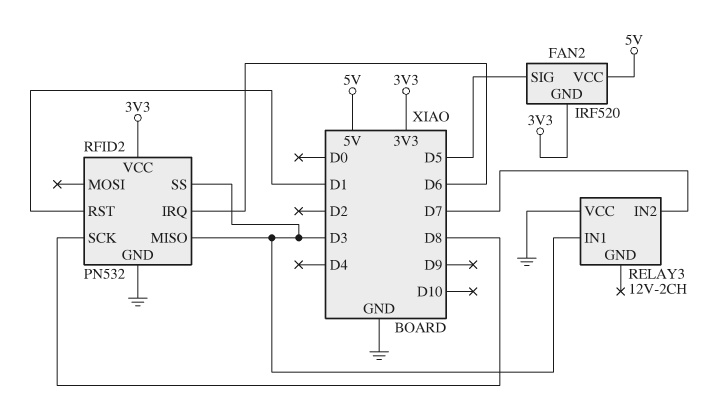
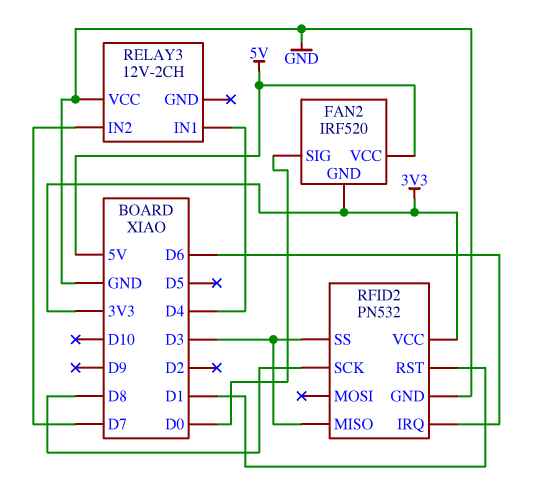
FAN2 pin SIG: D5 -> D0
RELAY3 pin IN1: D3 -> D4

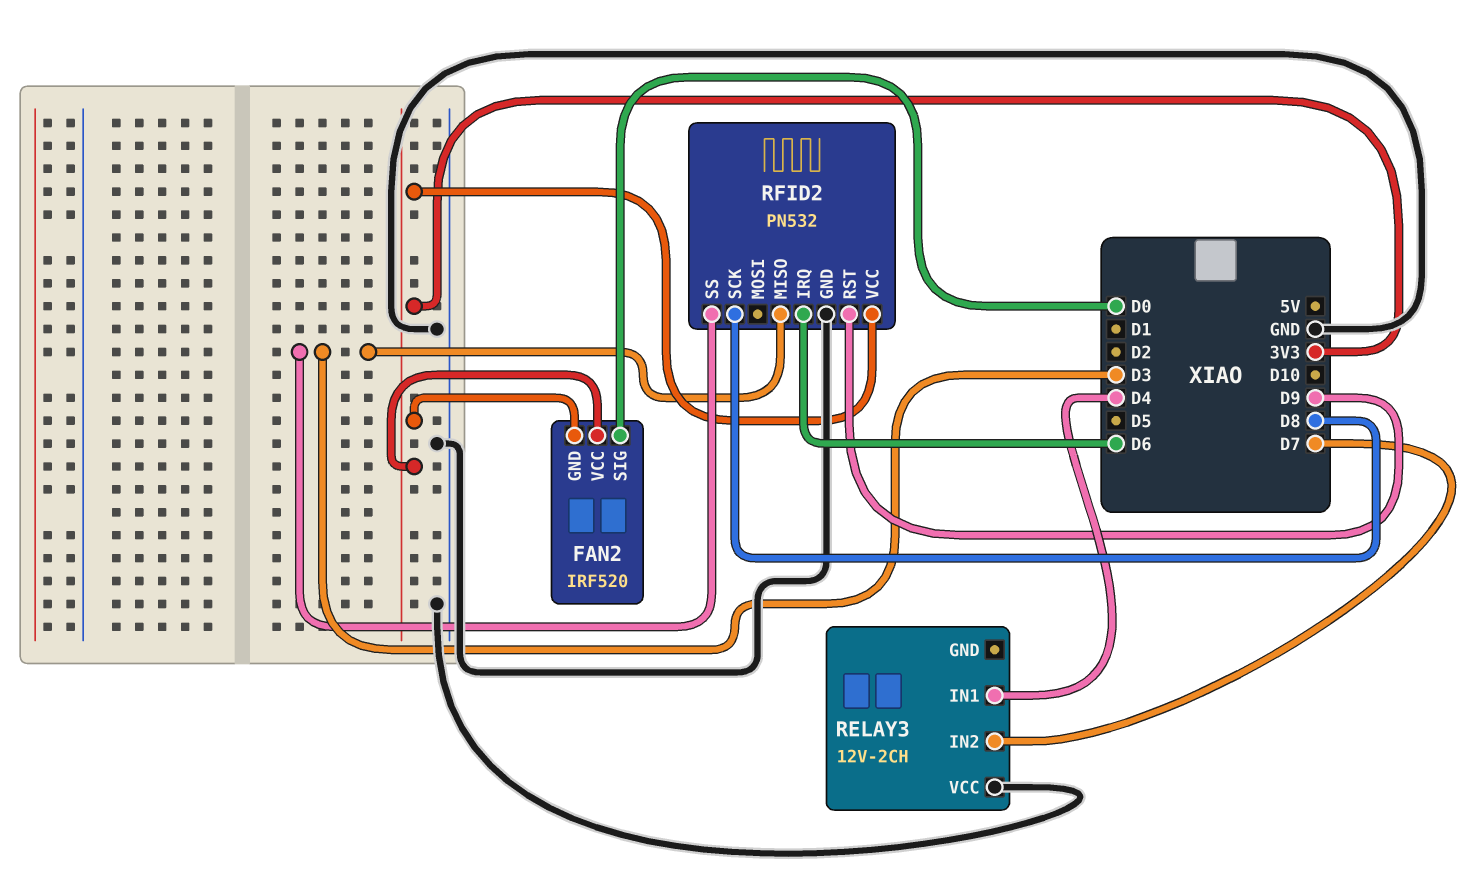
FAN2 pin VCC: 5V -> 3V3
RFID2 pin RST: D1 -> D9

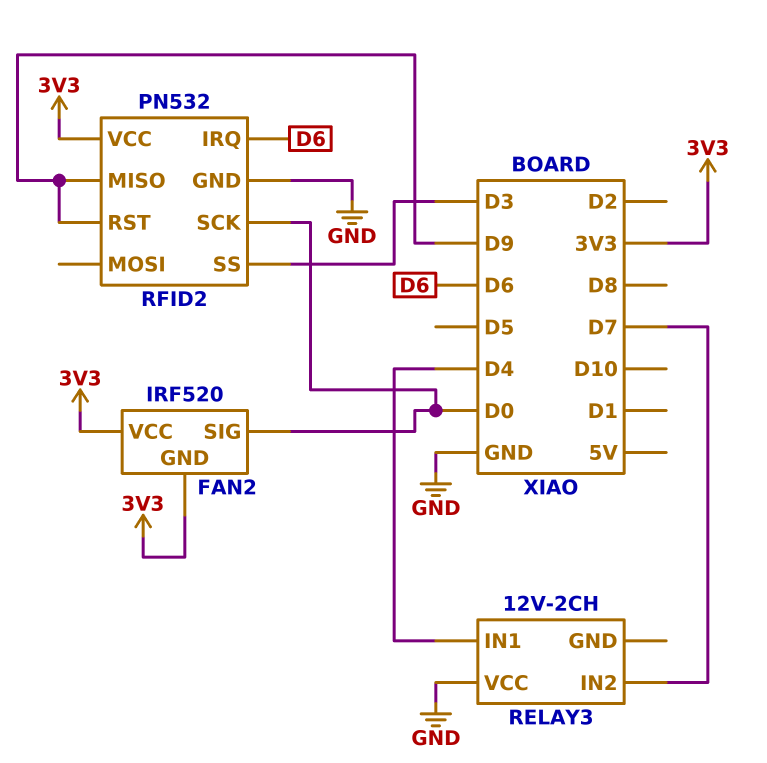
RFID2 pin MISO: D3 -> D9
RFID2 pin SCK: D8 -> D0

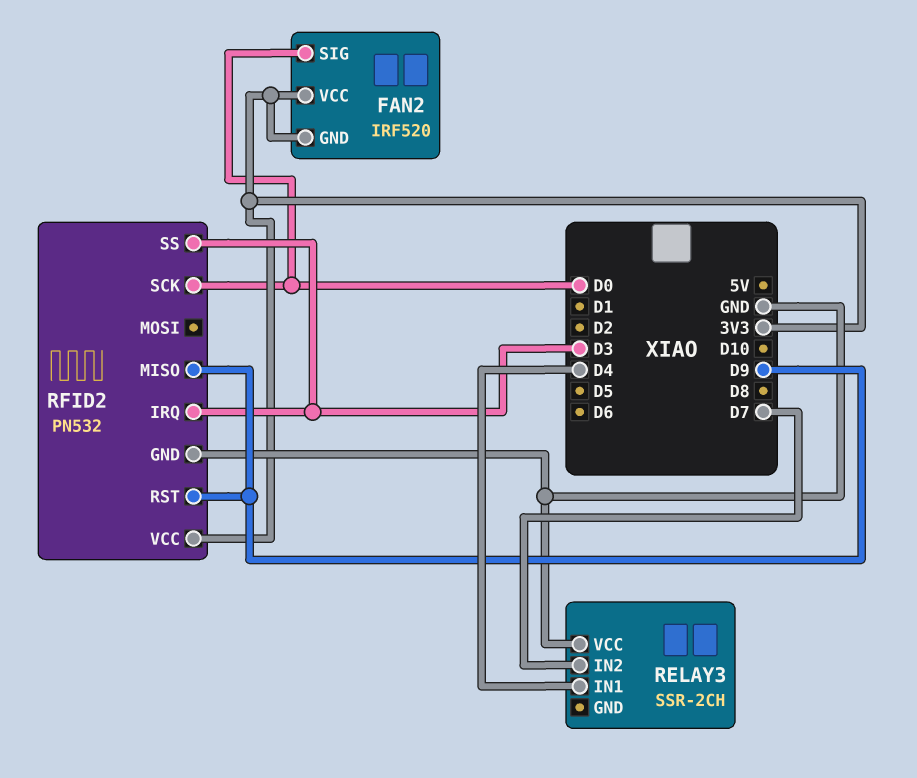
RELAY3: 12V-2CH -> SSR-2CH
RFID2 pin IRQ: D6 -> D3

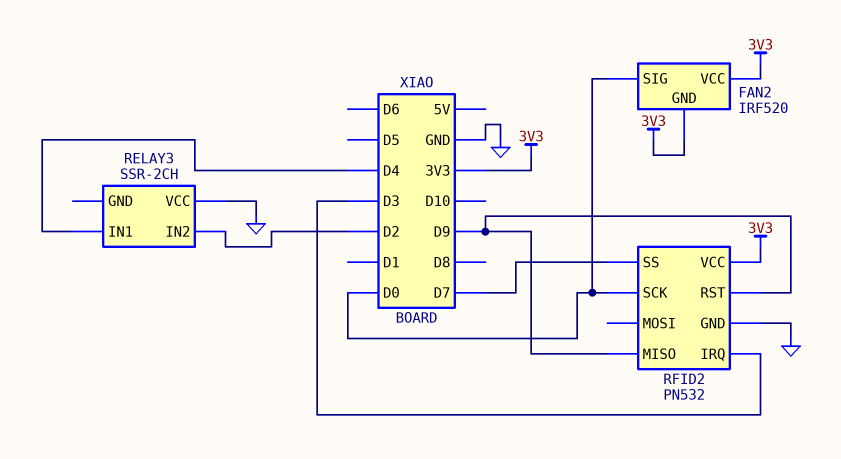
RELAY3 pin IN2: D7 -> D2
RFID2 pin SS: D3 -> D7

